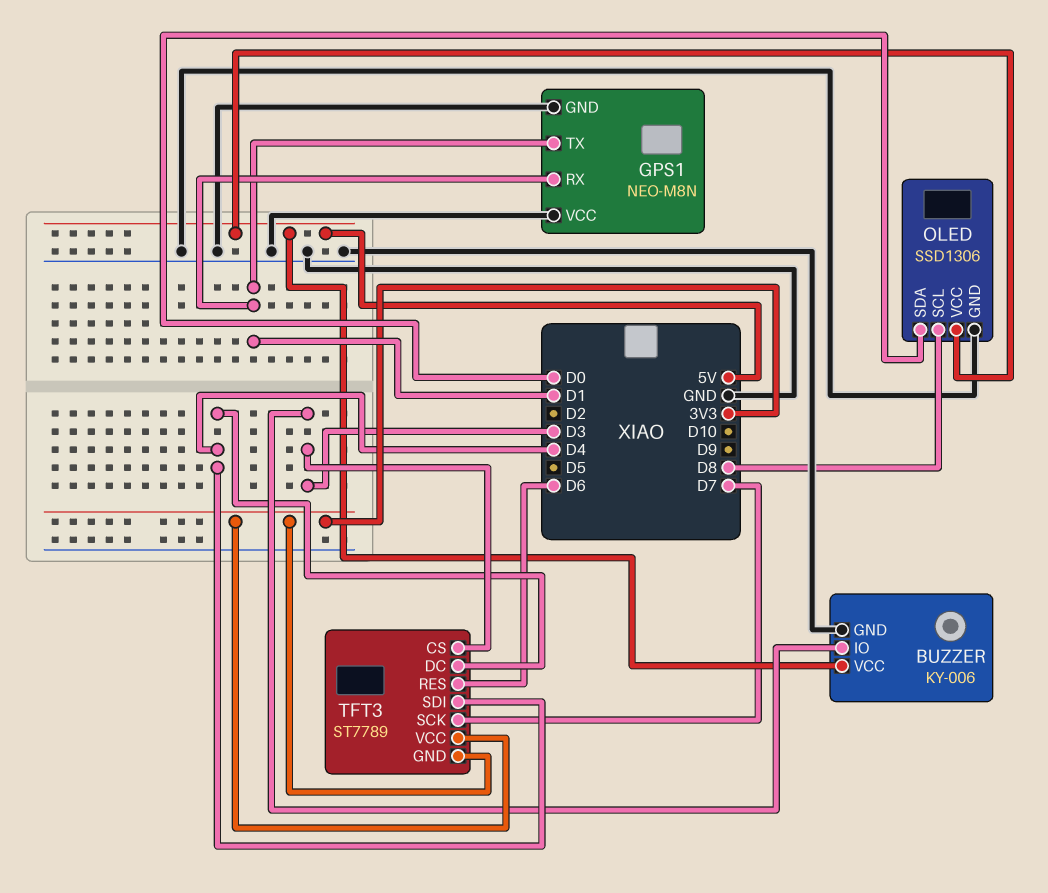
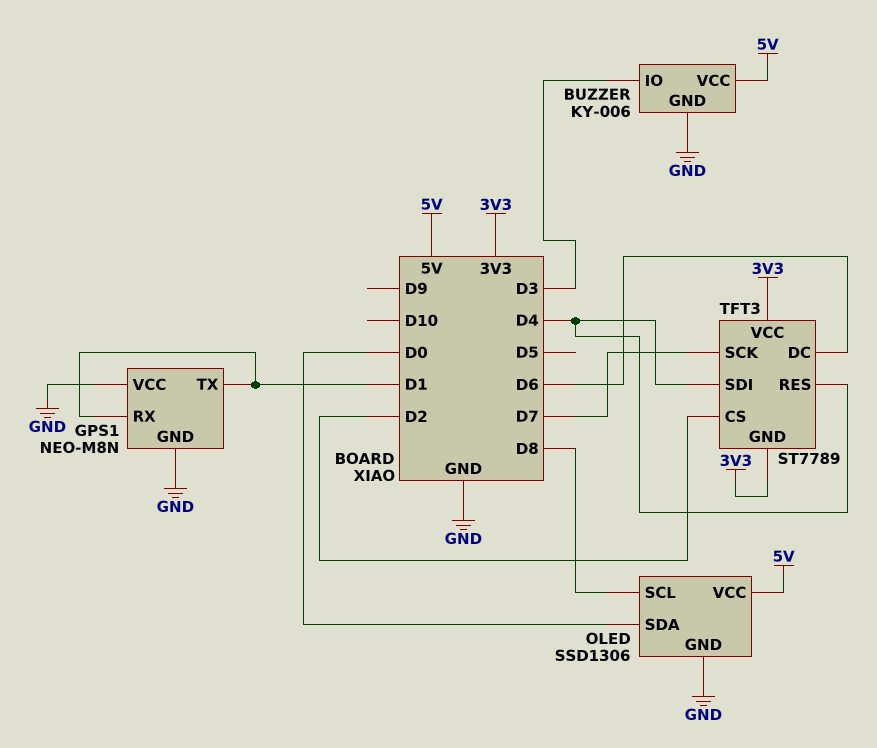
TFT3 pin CS: D3 -> D2
TFT3 pin DC: D4 -> D6
TFT3 pin RES: D6 -> D4

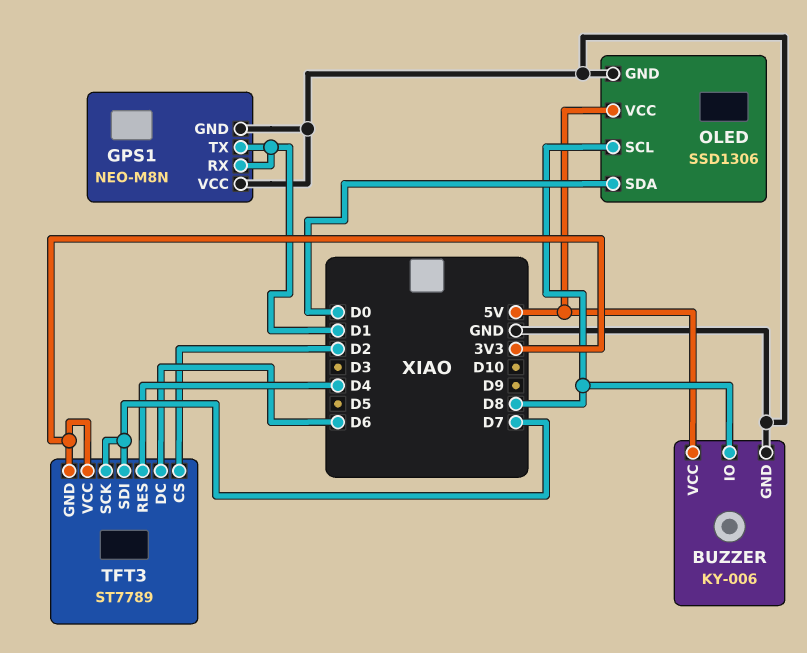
BUZZER pin IO: D3 -> D8
TFT3 pin SDI: D4 -> D7

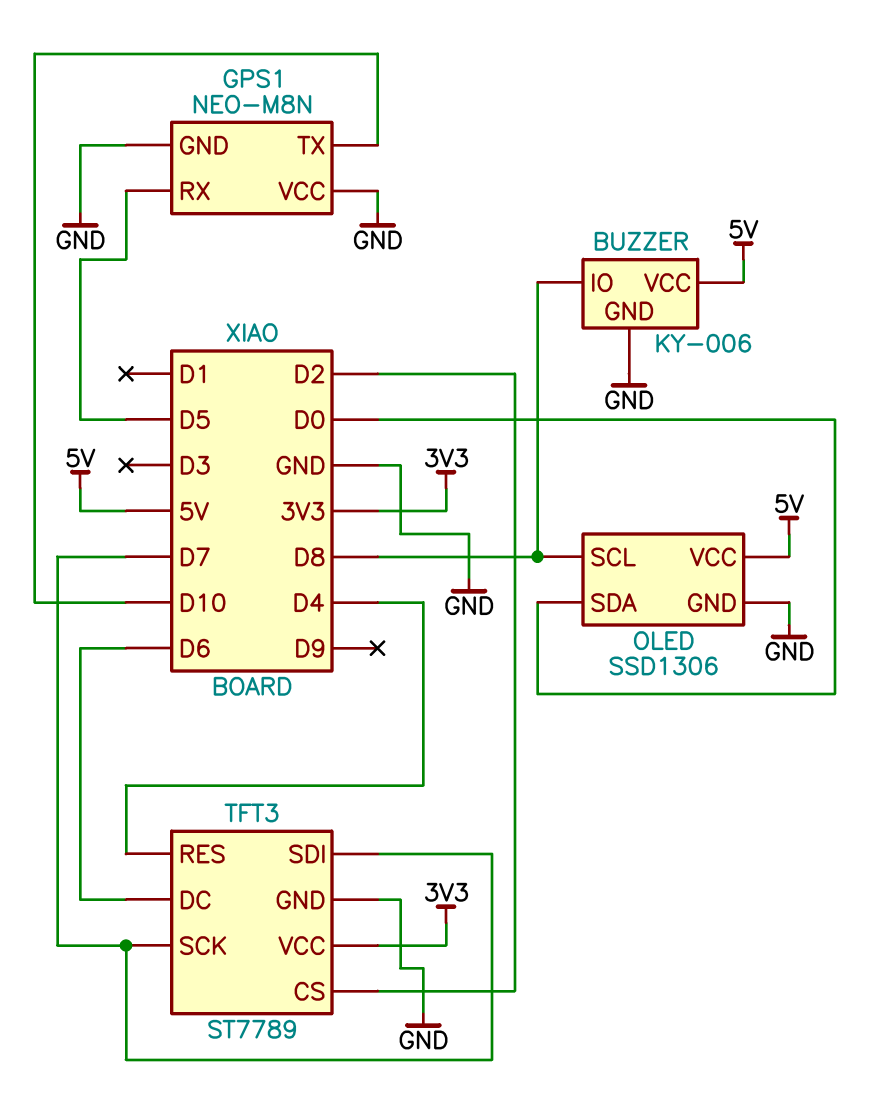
GPS1 pin RX: D1 -> D5
GPS1 pin TX: D1 -> D10
TFT3 pin GND: 3V3 -> GND

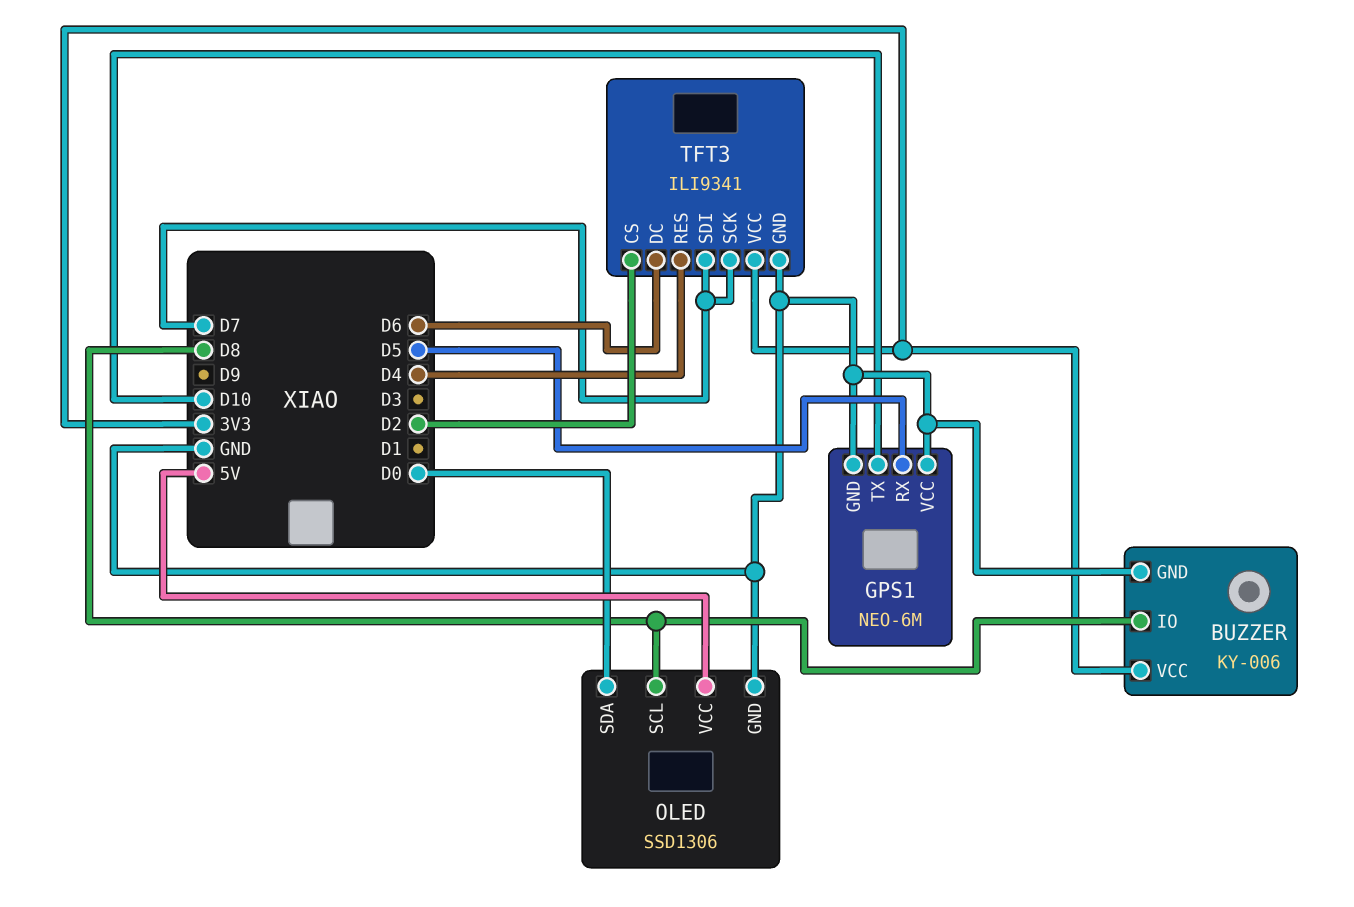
BUZZER pin VCC: 5V -> 3V3
GPS1: NEO-M8N -> NEO-6M
TFT3: ST7789 -> ILI9341

